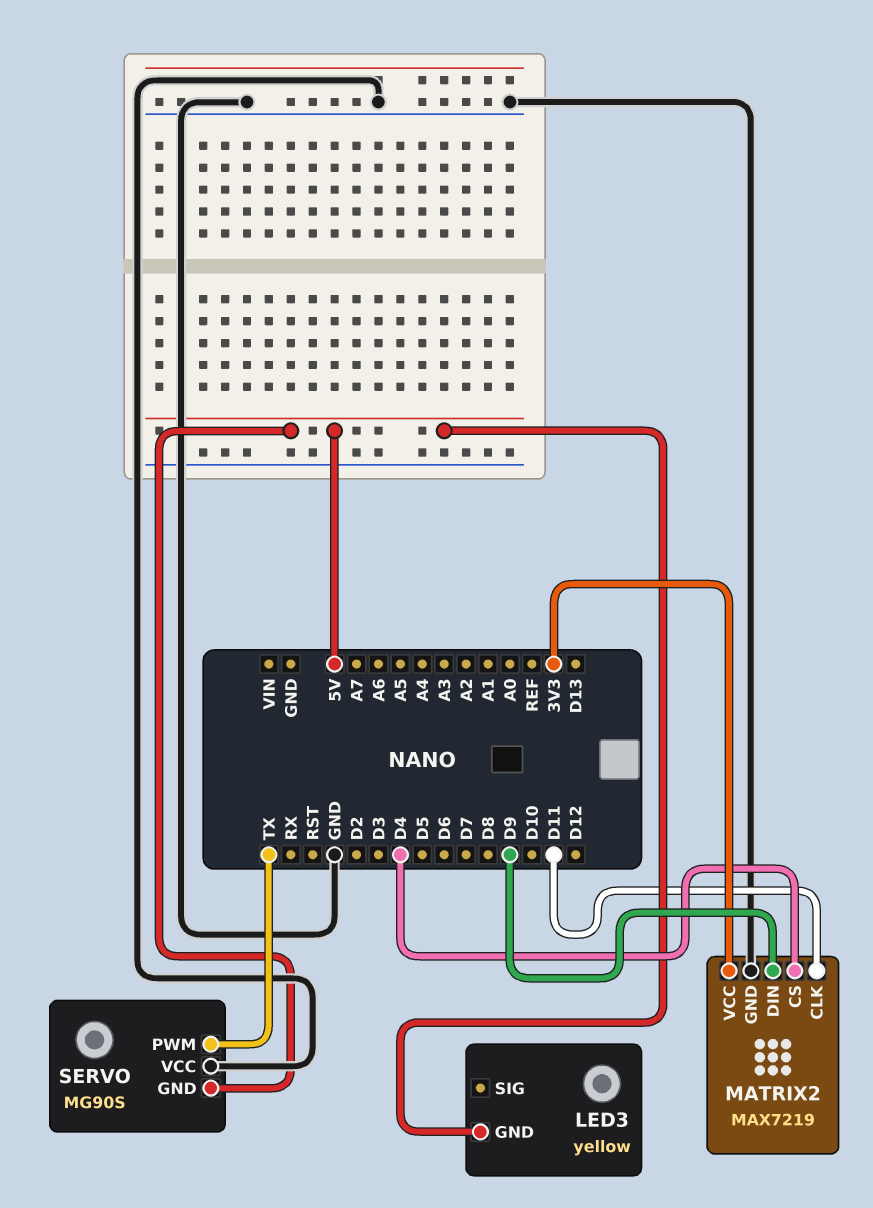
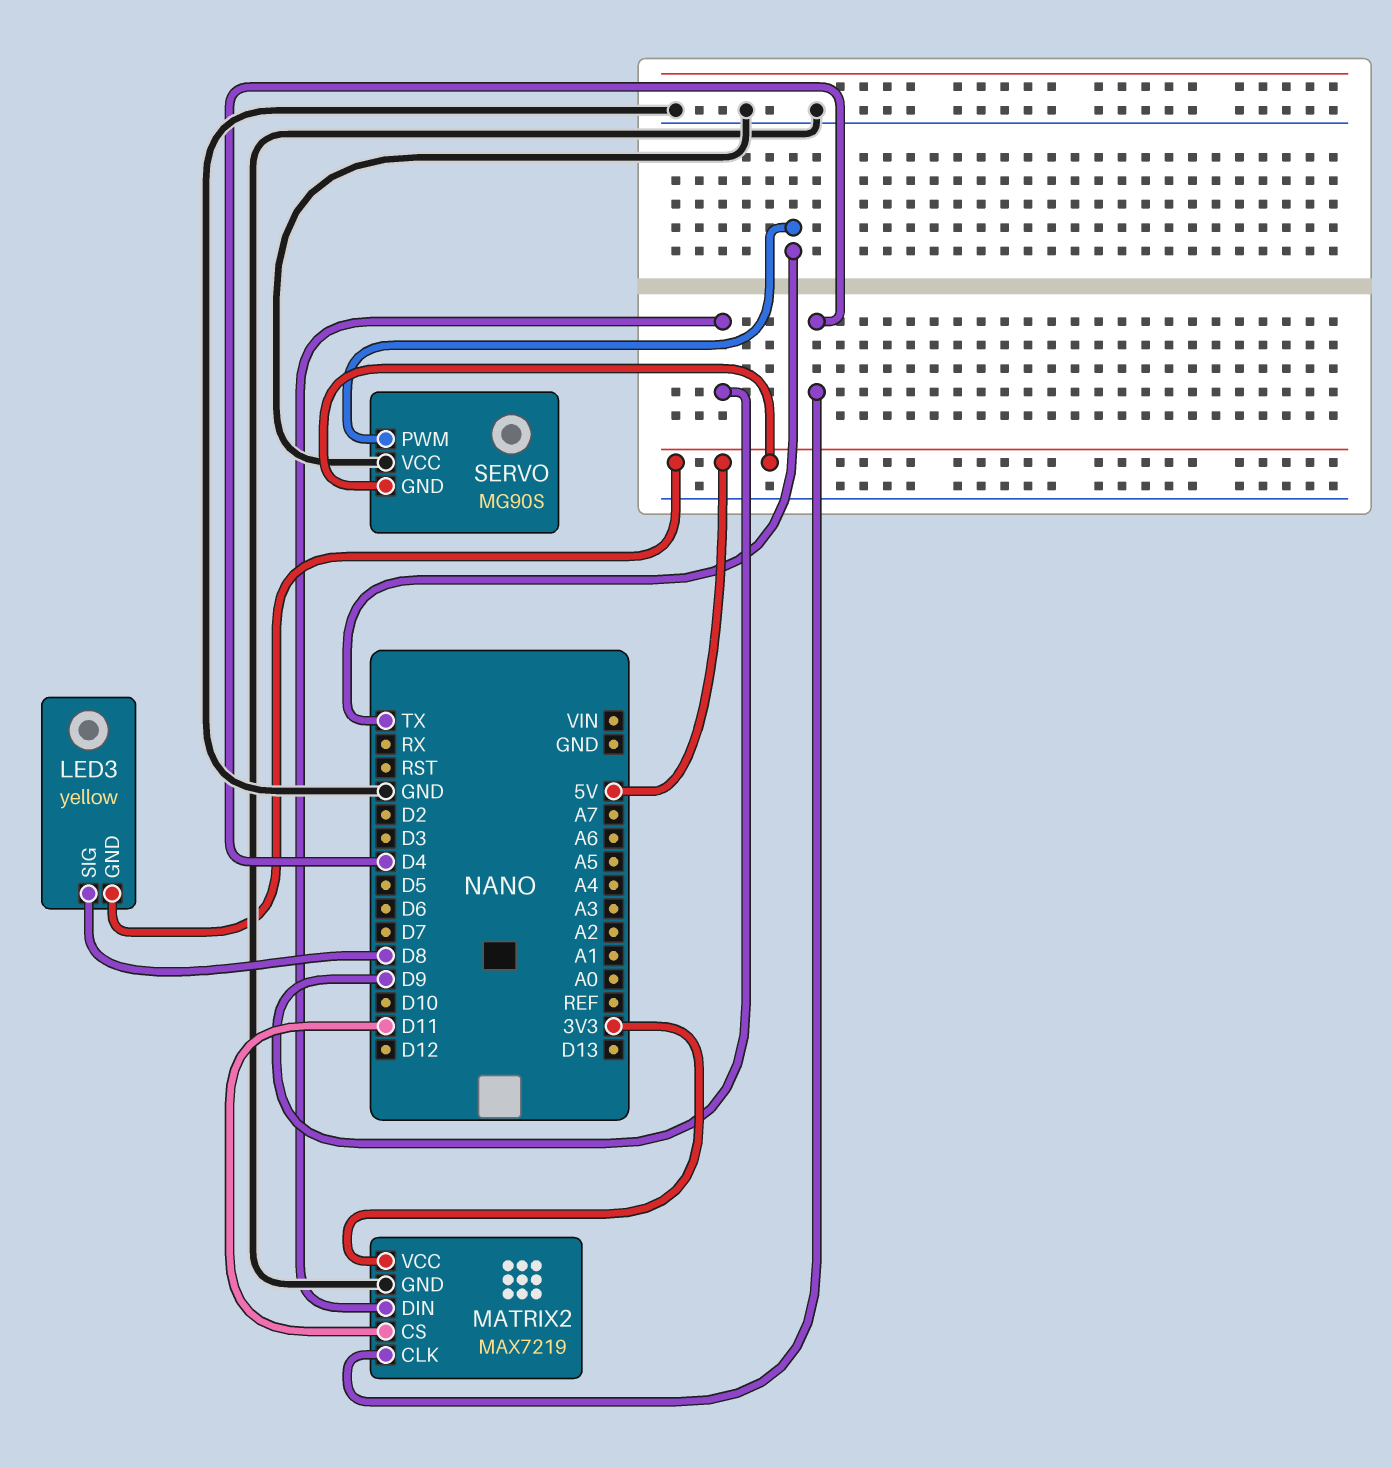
LED3 pin SIG: none -> D8
MATRIX2 pin CLK: D11 -> D4
MATRIX2 pin CS: D4 -> D11

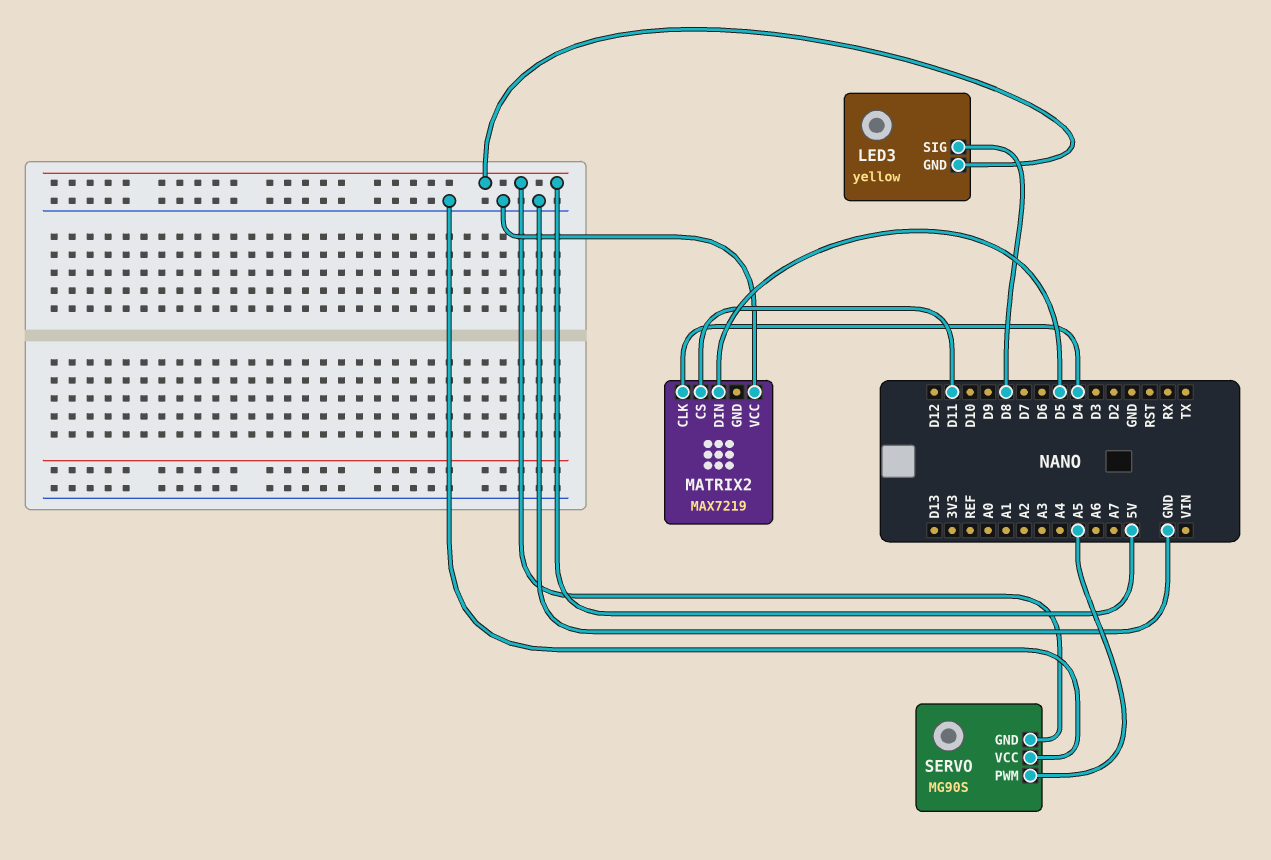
MATRIX2 pin DIN: D9 -> D5
MATRIX2 pin GND: GND -> none
MATRIX2 pin VCC: 3V3 -> GND
SERVO pin PWM: TX -> A5

